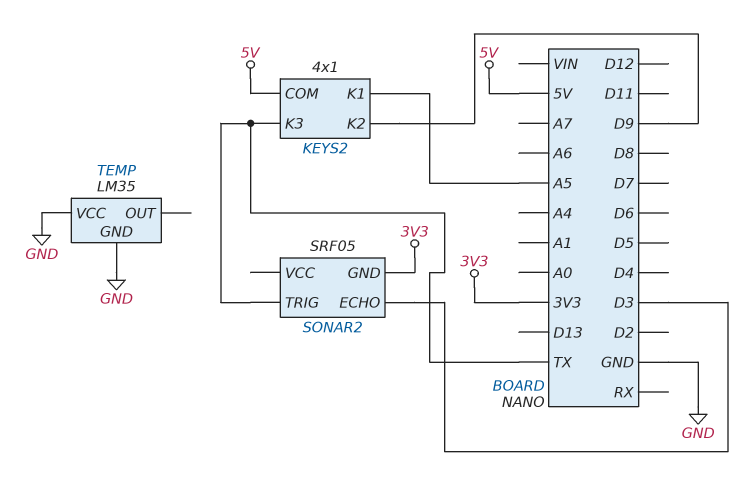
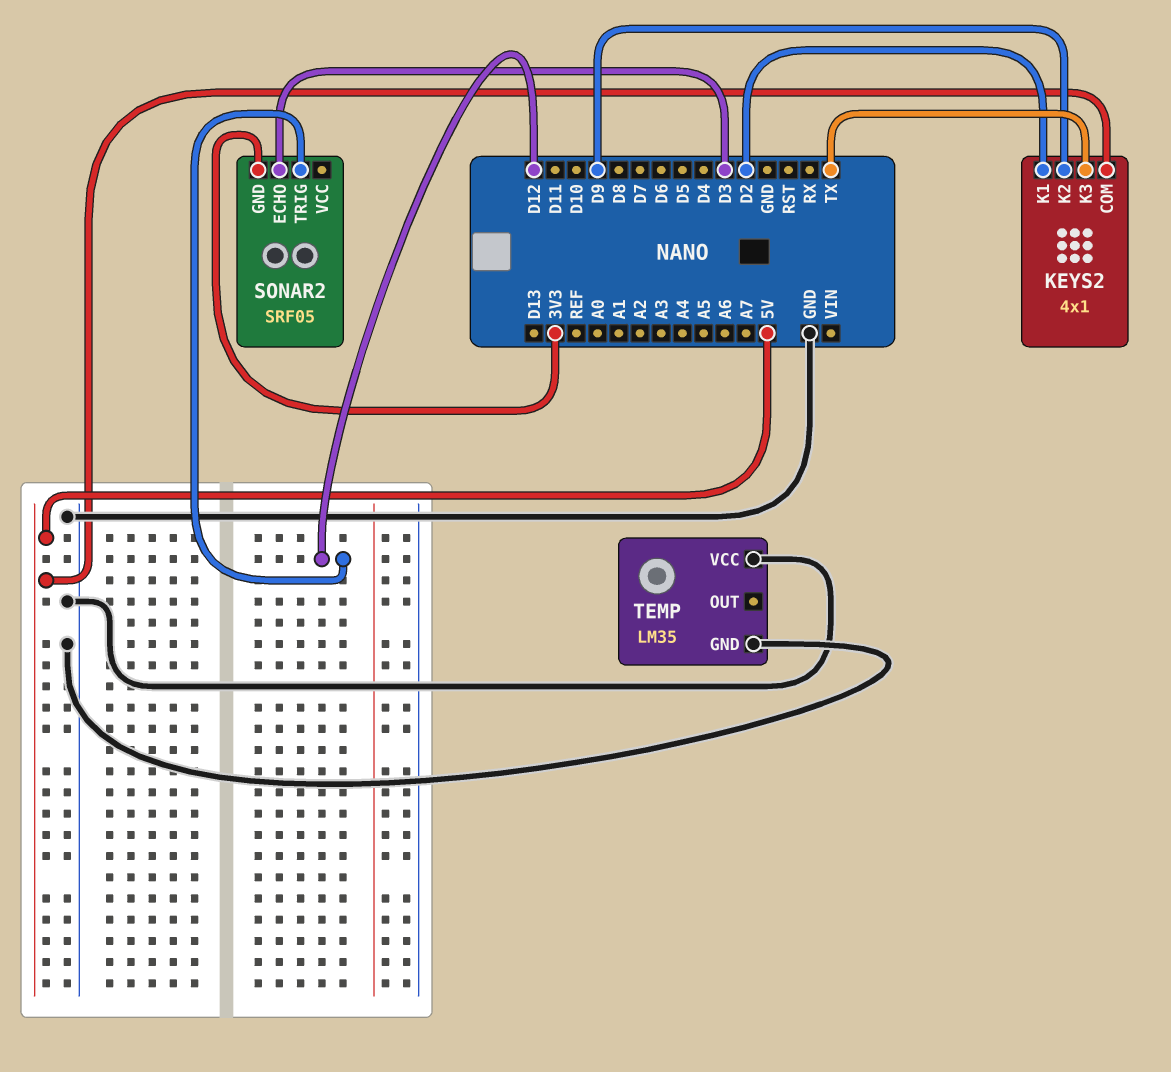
KEYS2 pin K1: A5 -> D2
SONAR2 pin TRIG: TX -> D12

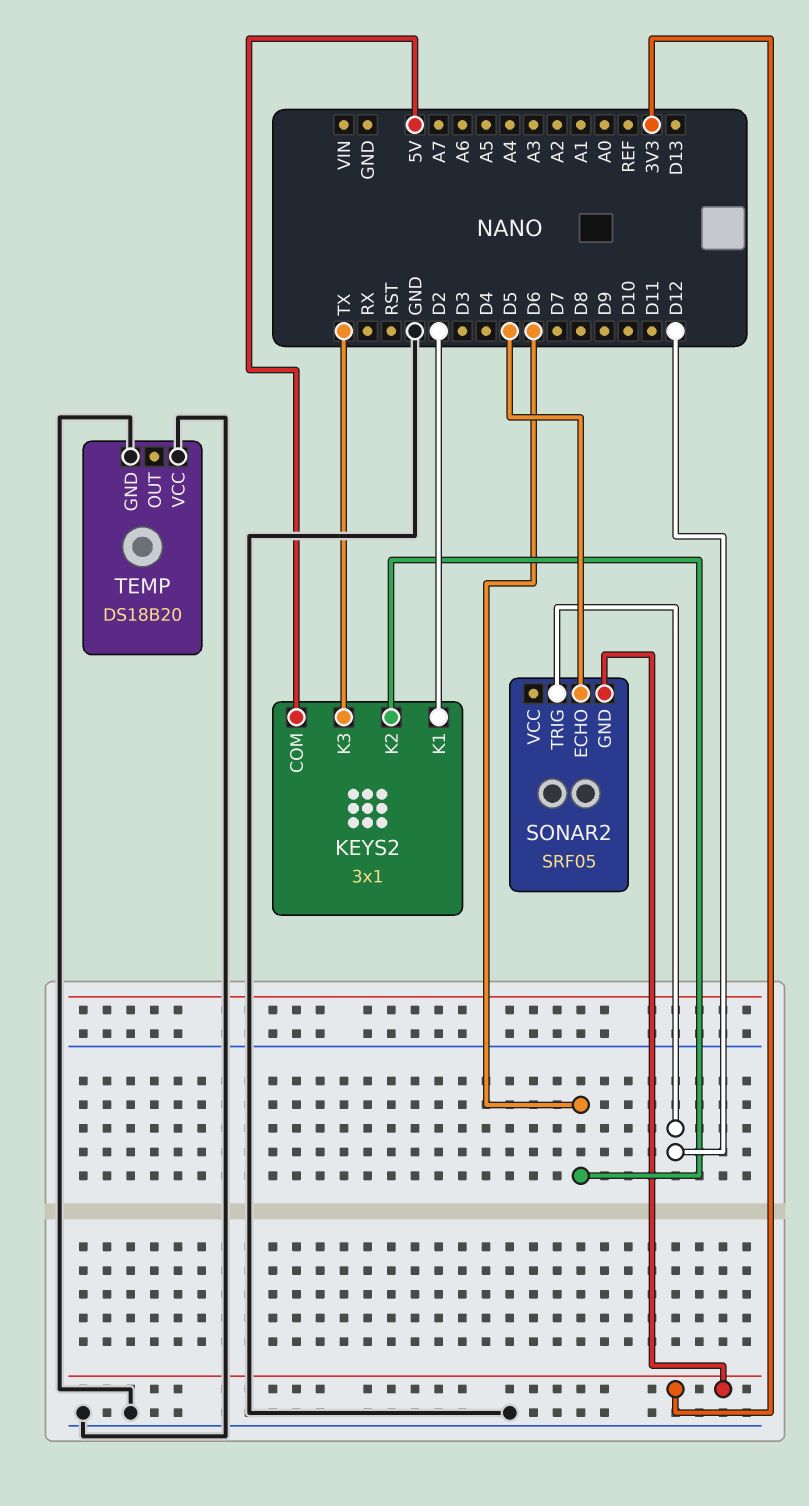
KEYS2: 4x1 -> 3x1
KEYS2 pin K2: D9 -> D6
SONAR2 pin ECHO: D3 -> D5
TEMP: LM35 -> DS18B20

